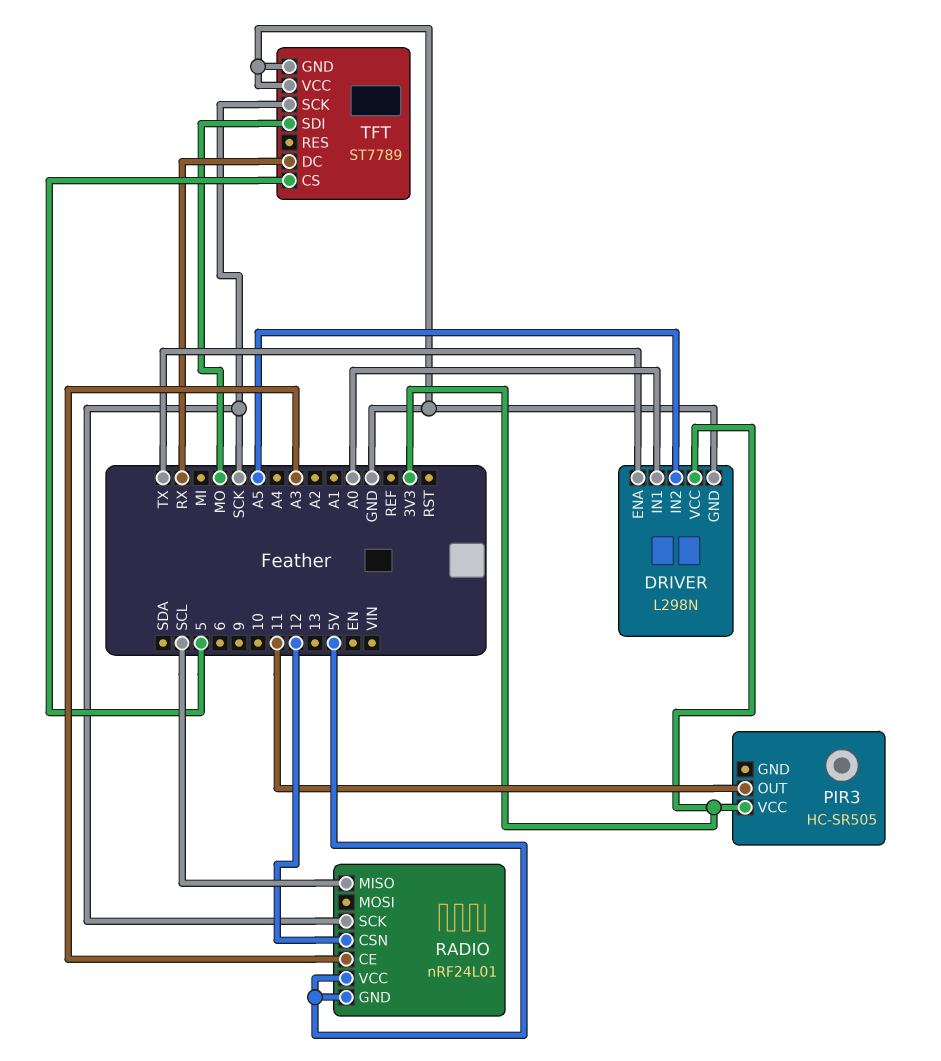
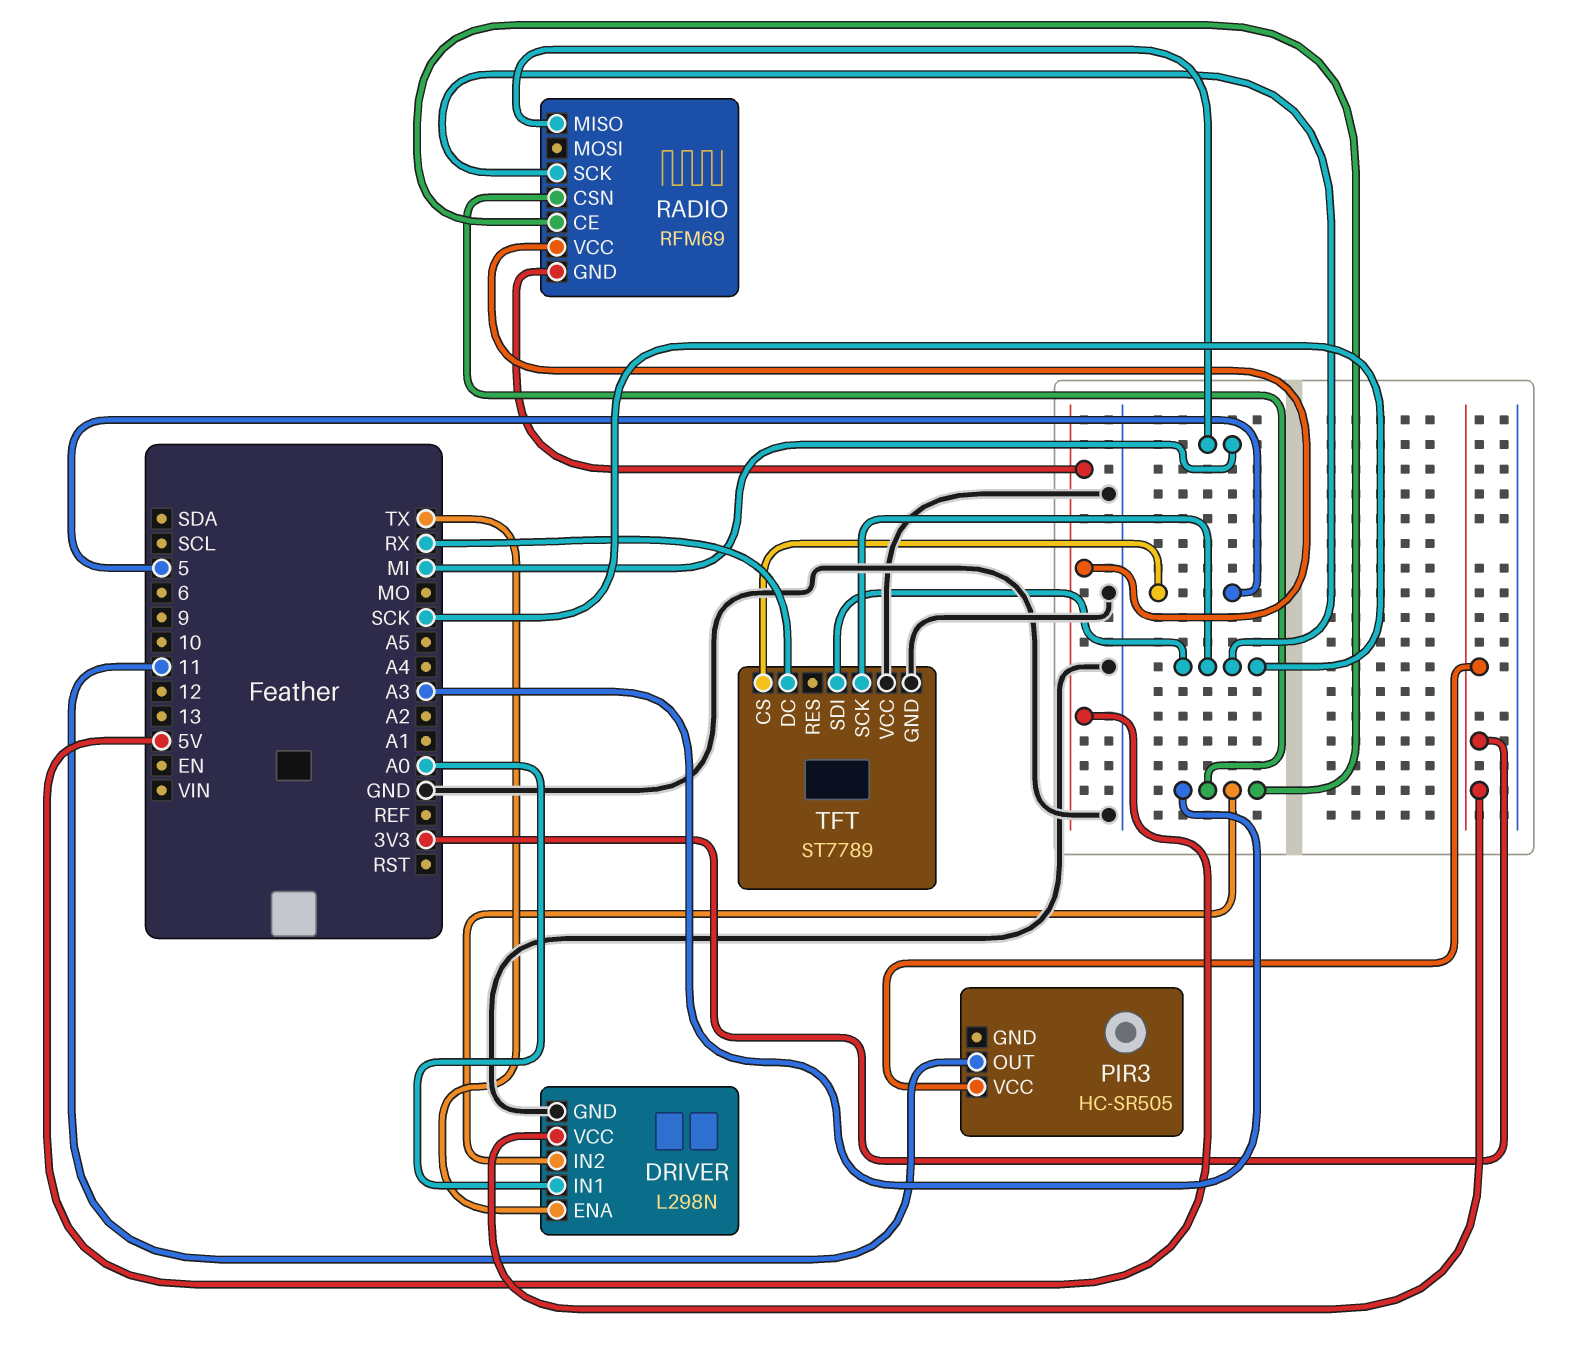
DRIVER pin IN2: A5 -> A3
RADIO: nRF24L01 -> RFM69
RADIO pin CSN: 12 -> A3
RADIO pin MISO: SCL -> MI
TFT pin SDI: MO -> SCK

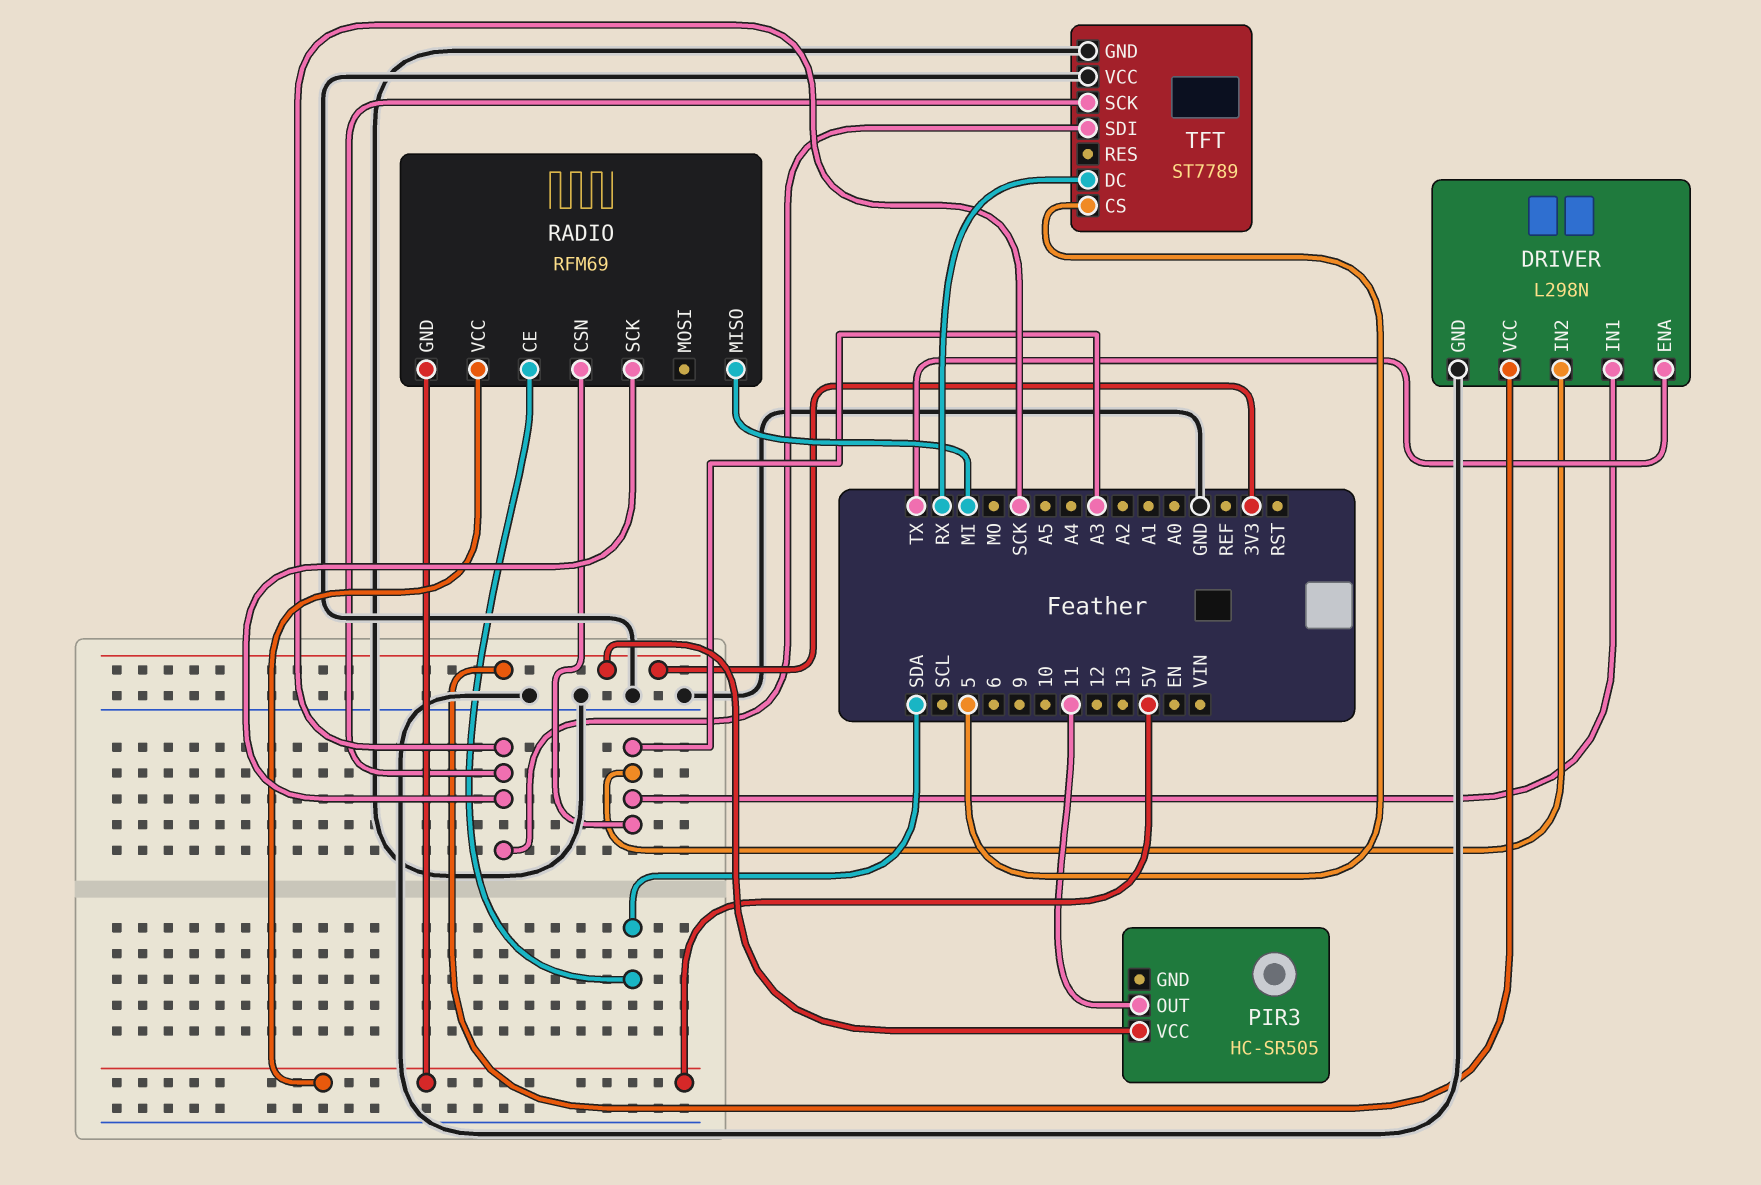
DRIVER pin IN1: A0 -> A3
RADIO pin CE: A3 -> SDA

